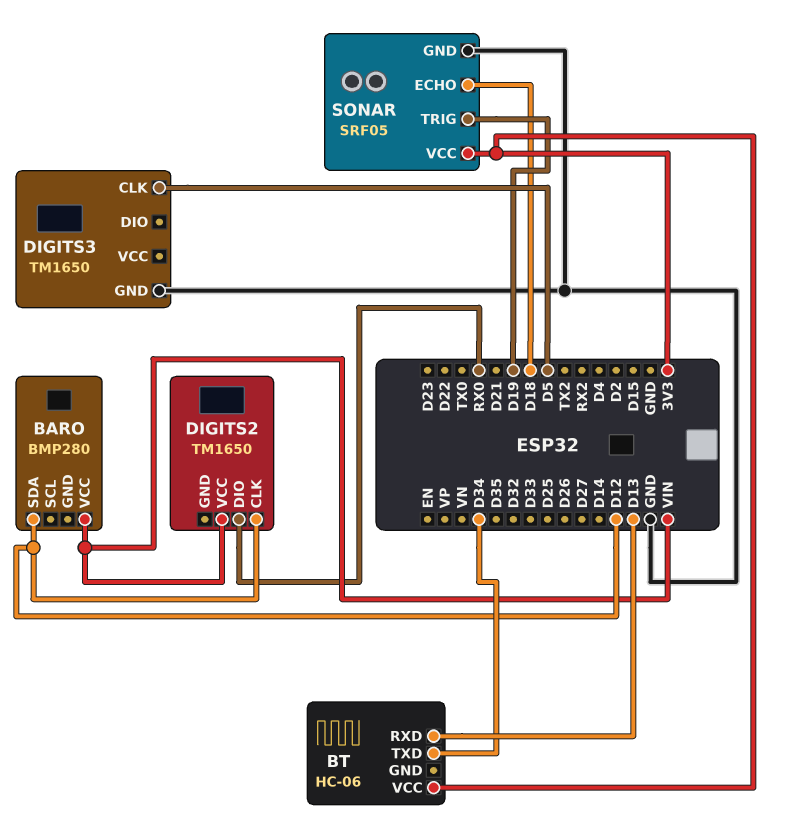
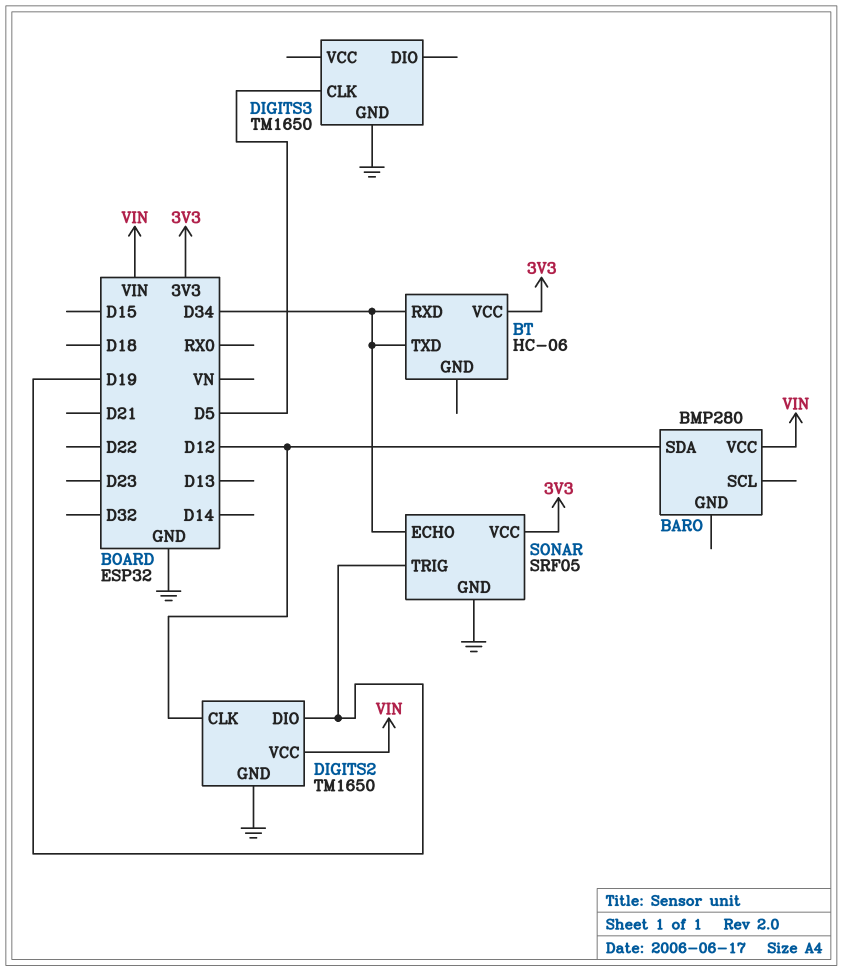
BT pin RXD: D13 -> D34
DIGITS2 pin DIO: RX0 -> D19
DIGITS2 pin GND: none -> GND
SONAR pin ECHO: D18 -> D34

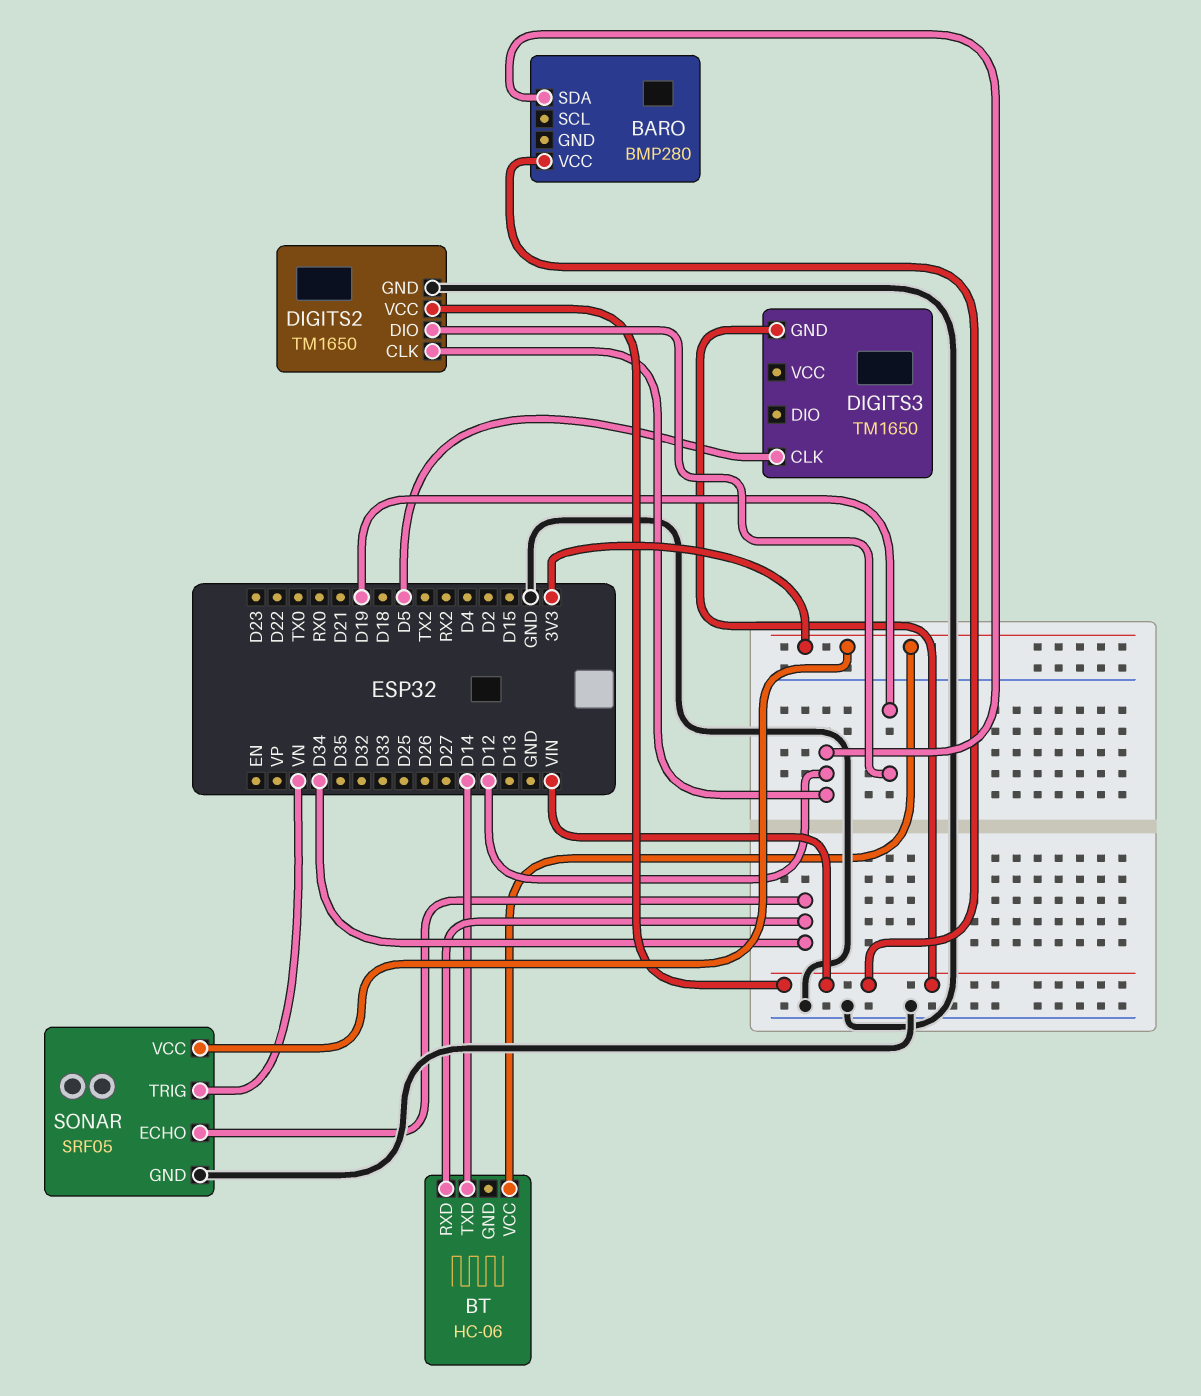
BT pin TXD: D34 -> D14
DIGITS3 pin GND: GND -> VIN
SONAR pin TRIG: D19 -> VN

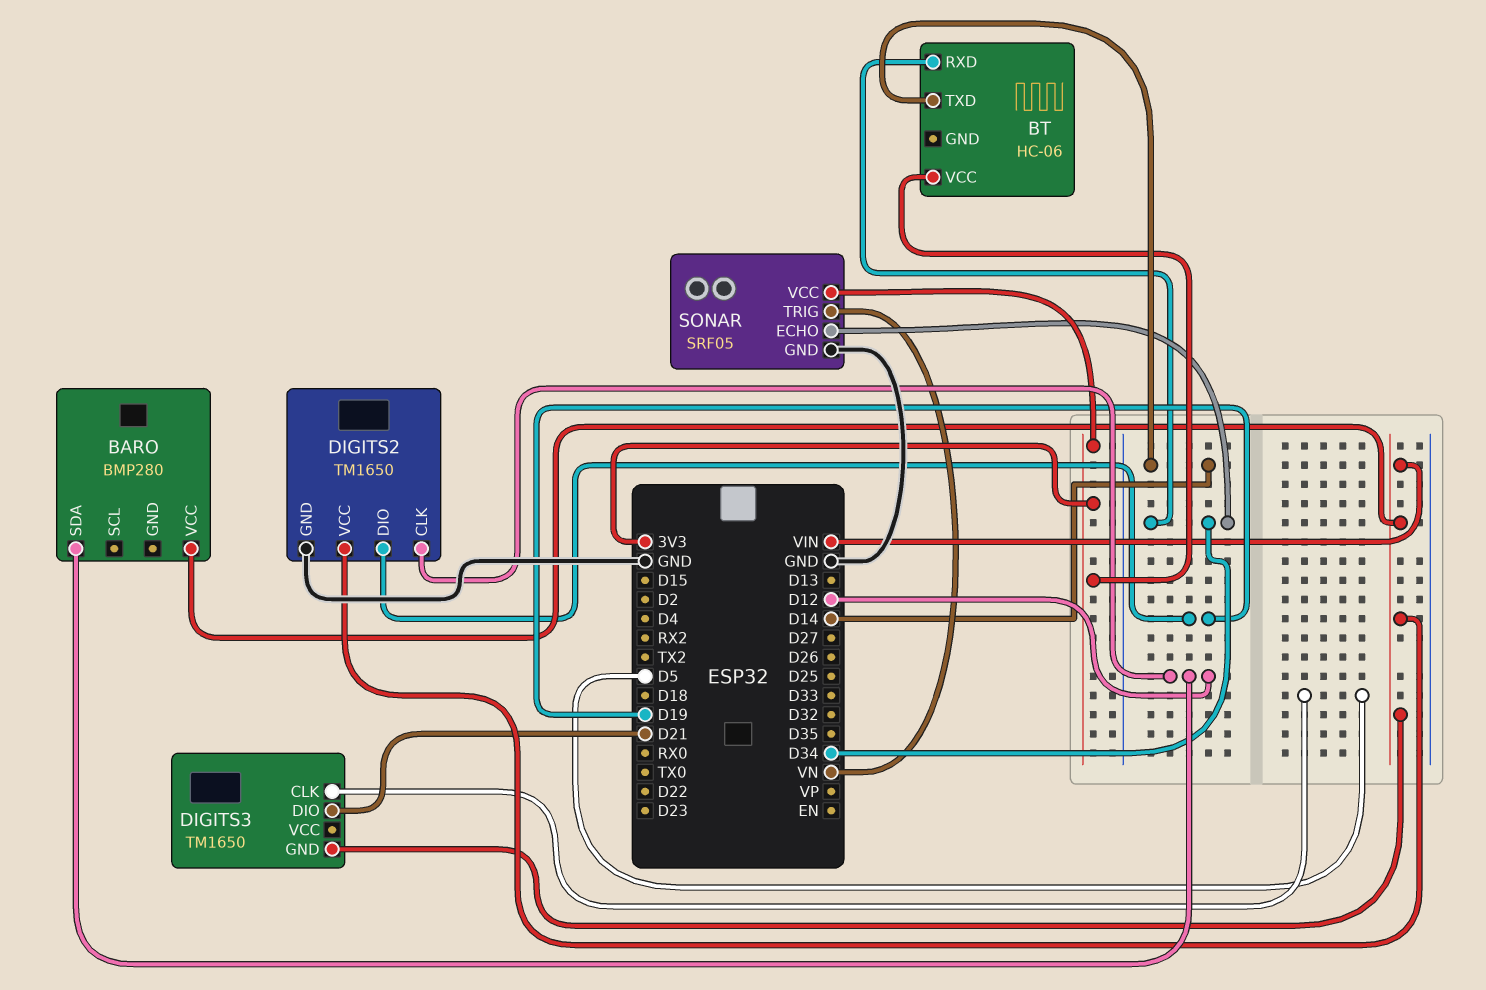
DIGITS3 pin DIO: none -> D21

